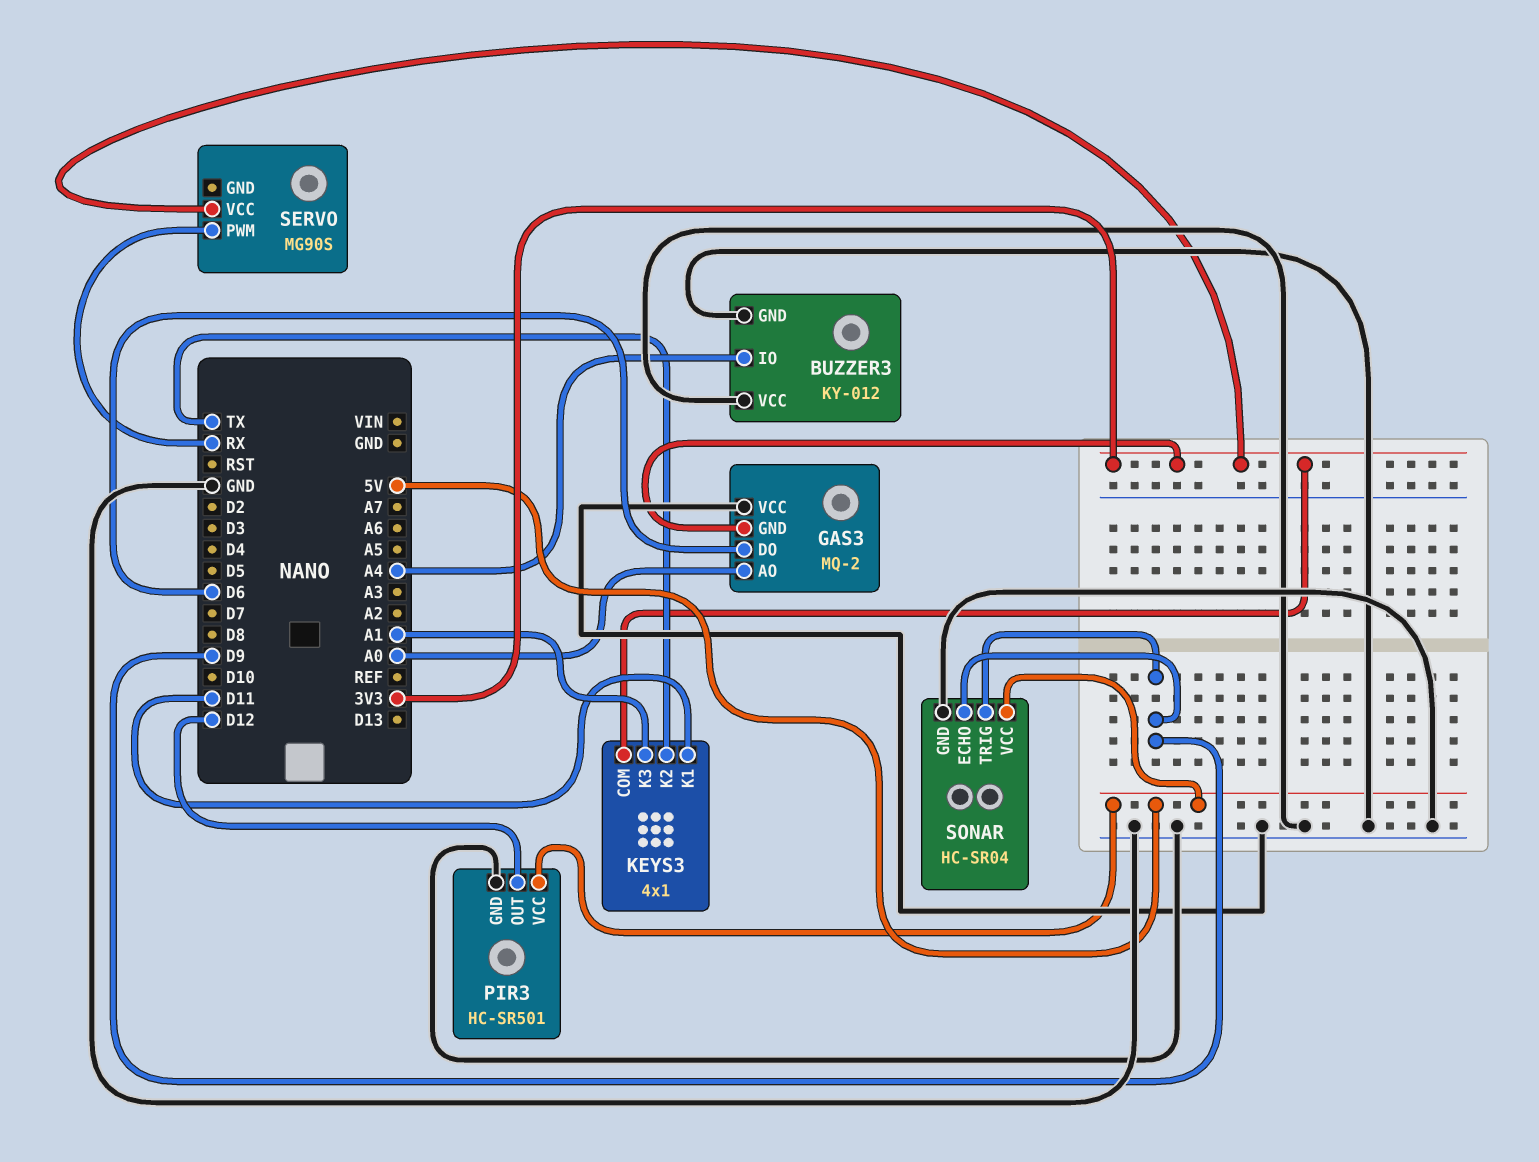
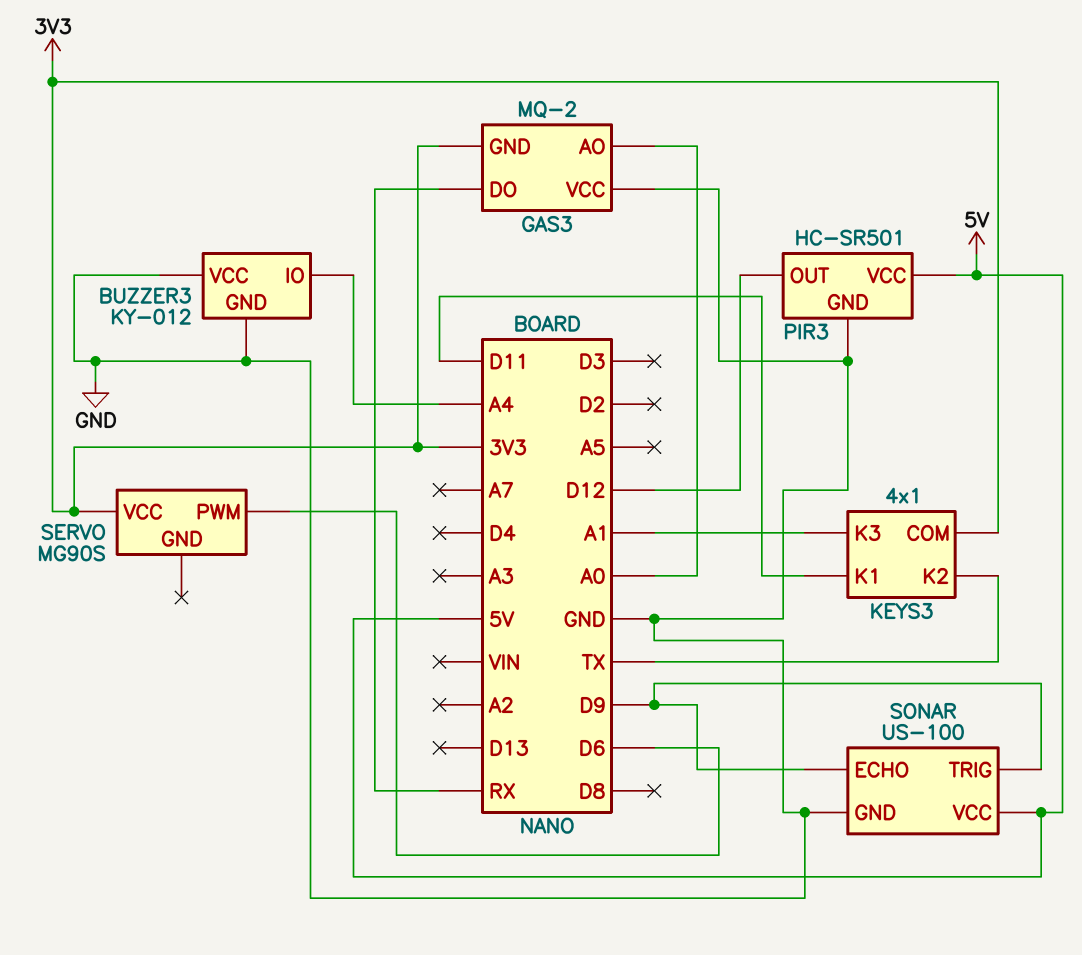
GAS3 pin DO: D6 -> RX
SERVO pin PWM: RX -> D6
SONAR: HC-SR04 -> US-100

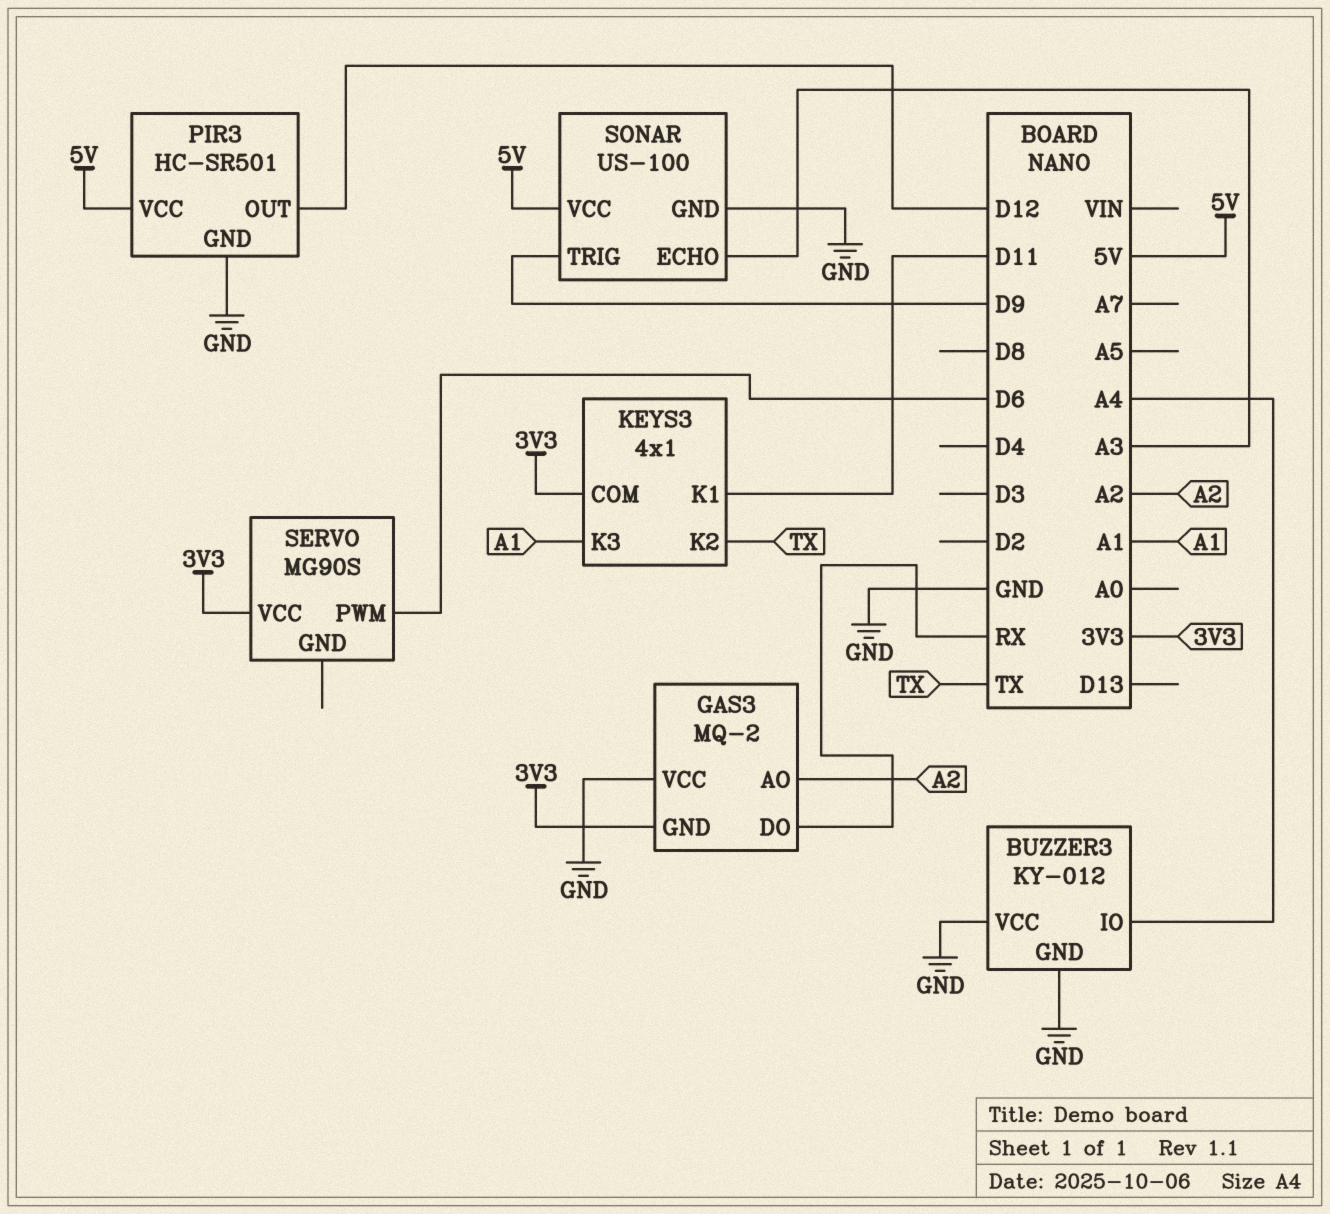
GAS3 pin AO: A0 -> A2
SONAR pin ECHO: D9 -> A3

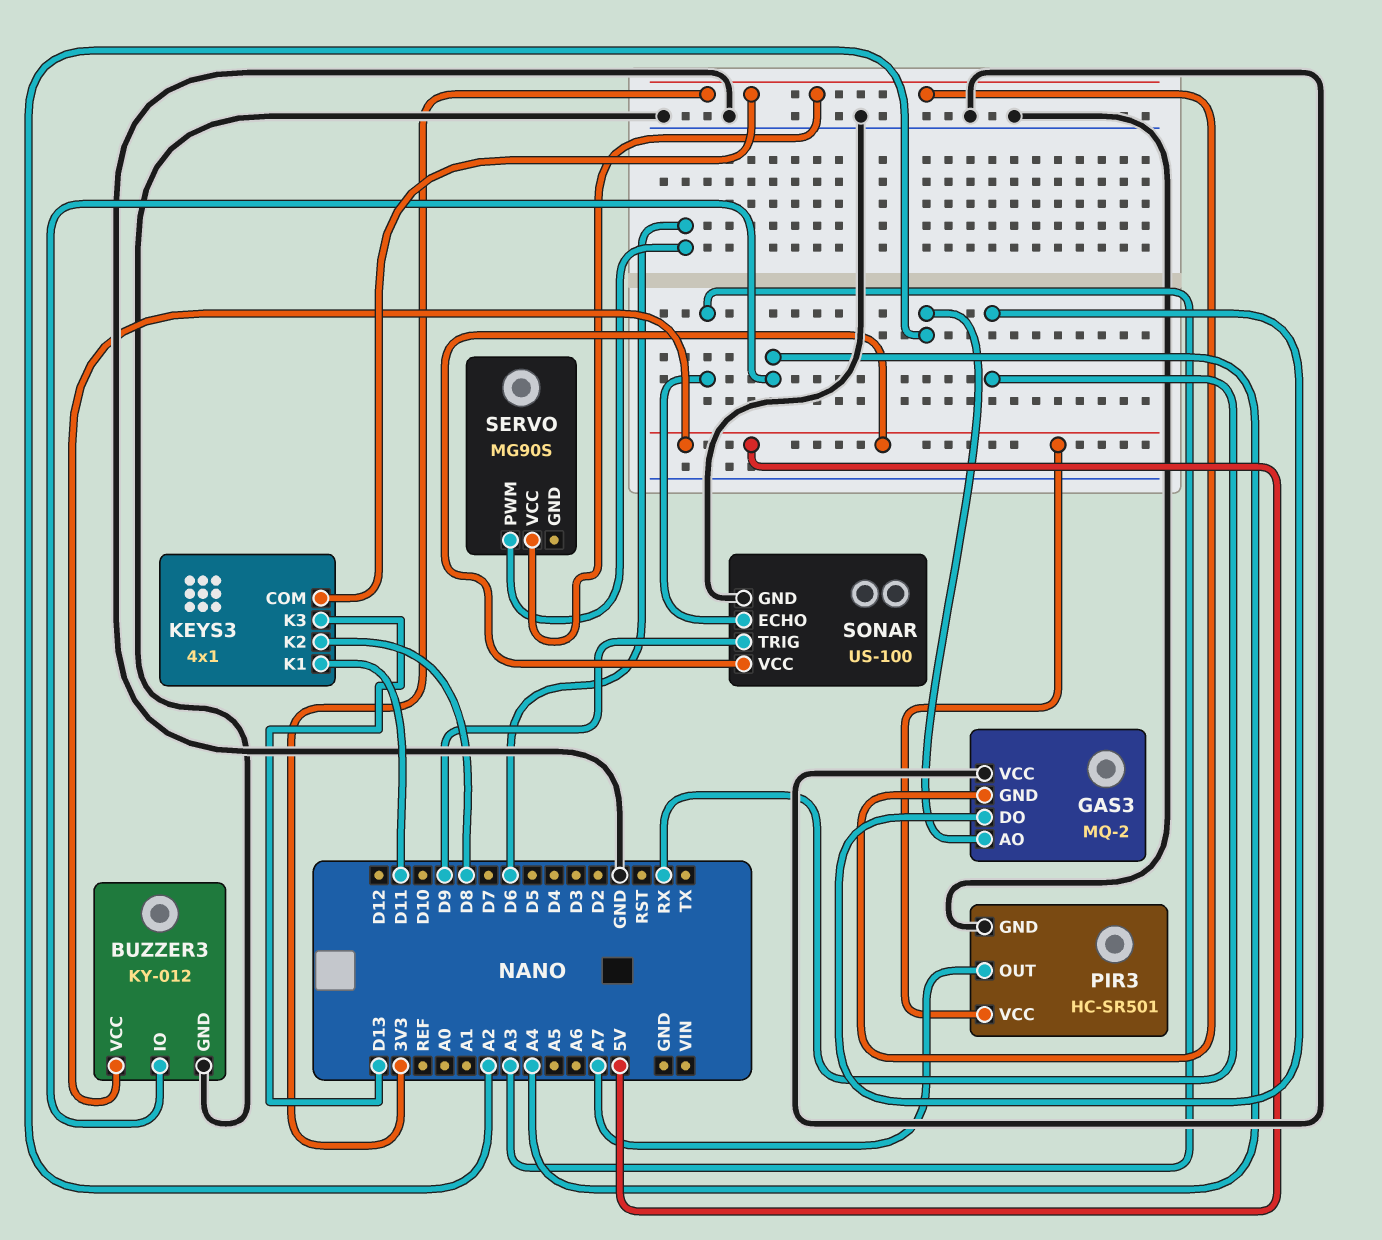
BUZZER3 pin VCC: GND -> 5V
KEYS3 pin K2: TX -> D8
KEYS3 pin K3: A1 -> D13
PIR3 pin OUT: D12 -> A7

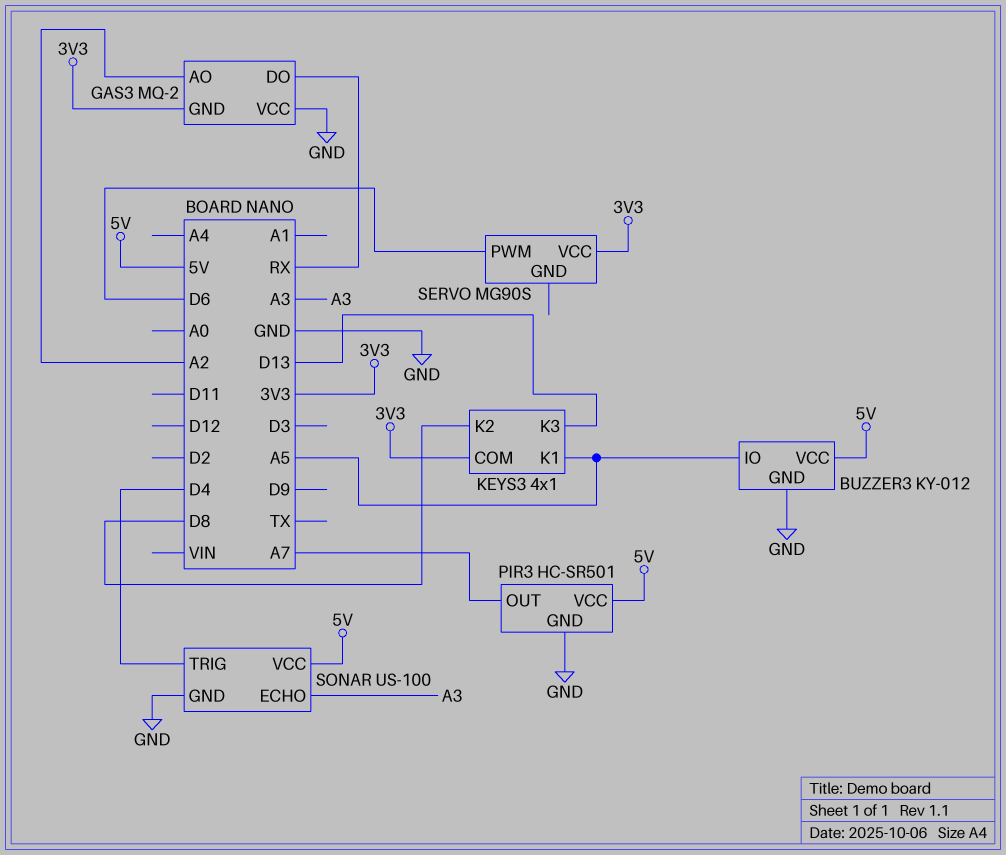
BUZZER3 pin IO: A4 -> A5
KEYS3 pin K1: D11 -> A5
SONAR pin TRIG: D9 -> D4

